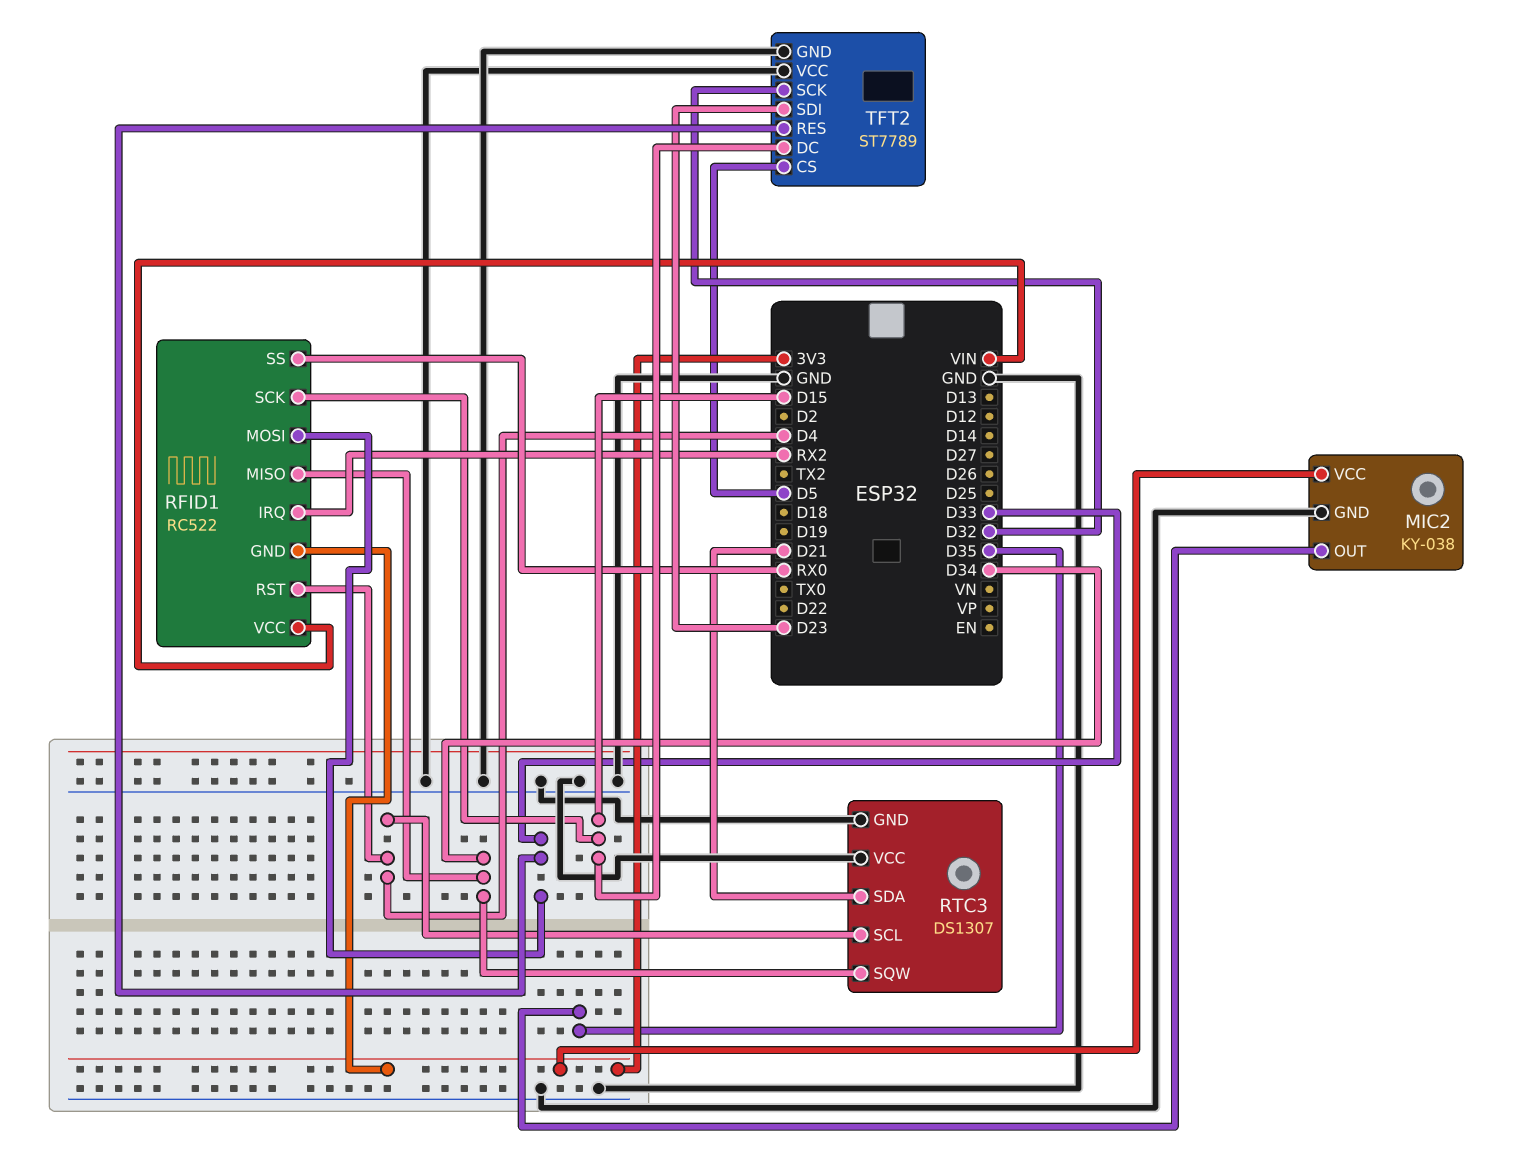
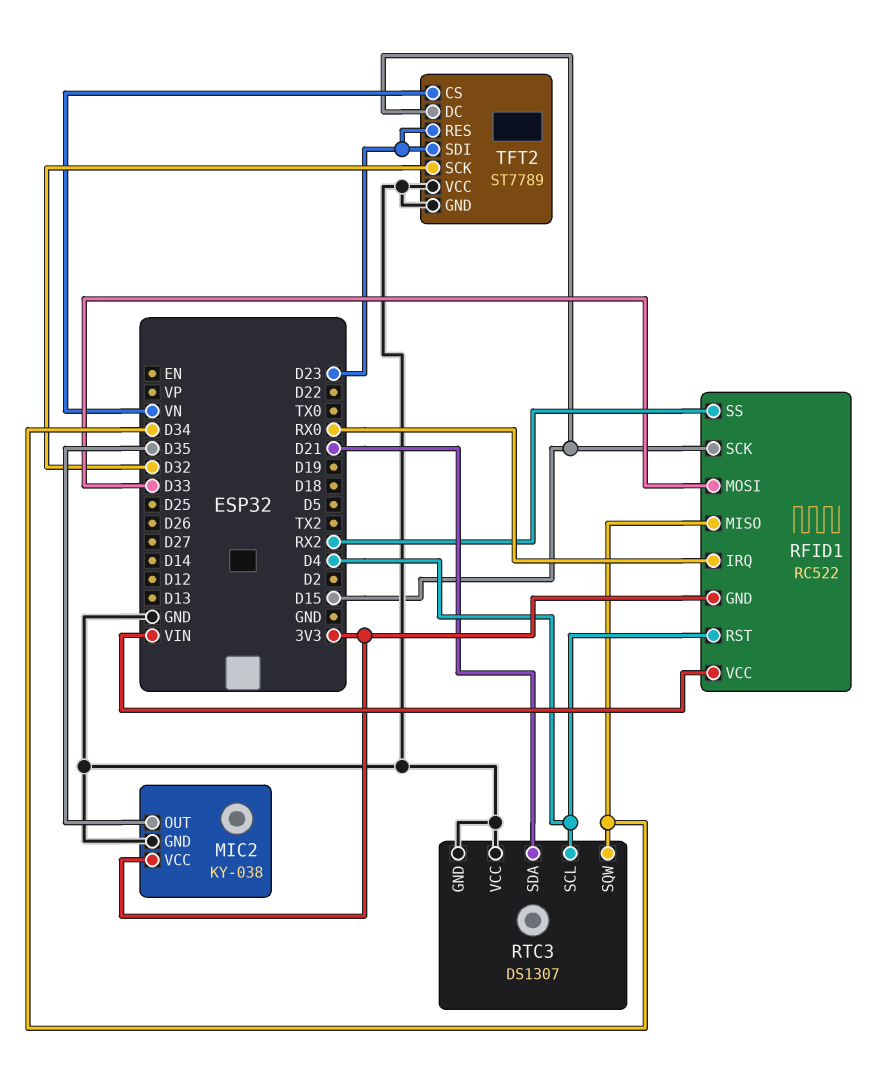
RFID1 pin IRQ: RX2 -> RX0
RFID1 pin SS: RX0 -> RX2
TFT2 pin CS: D5 -> VN
TFT2 pin RES: D33 -> D23

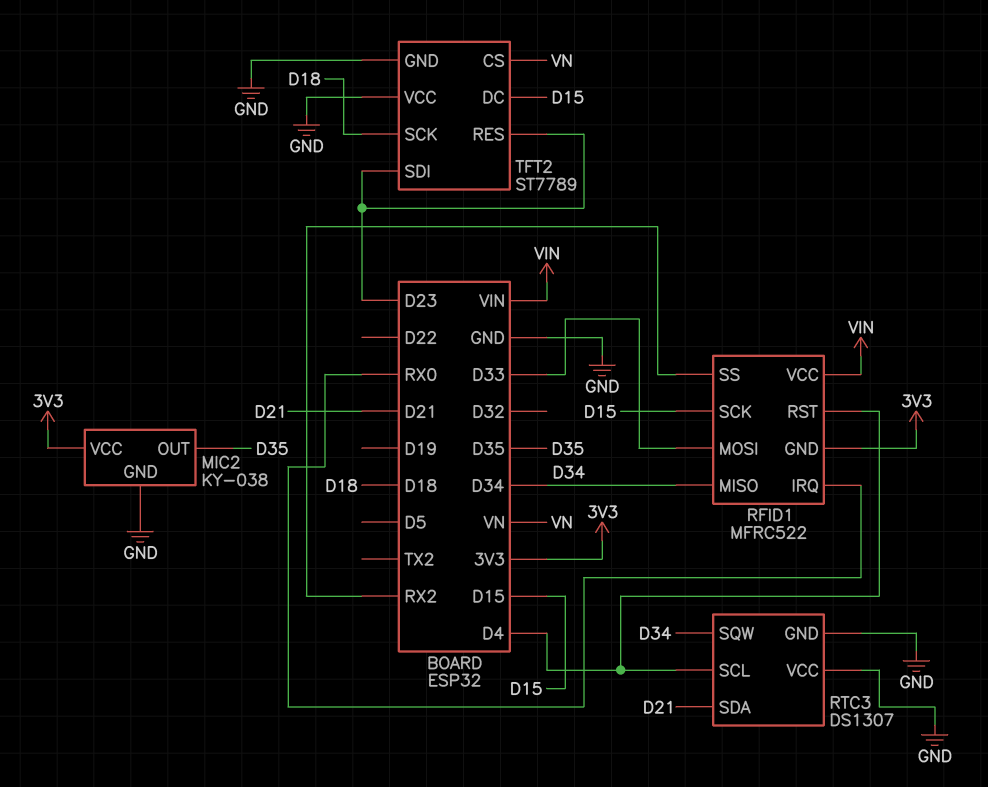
RFID1: RC522 -> MFRC522
TFT2 pin SCK: D32 -> D18

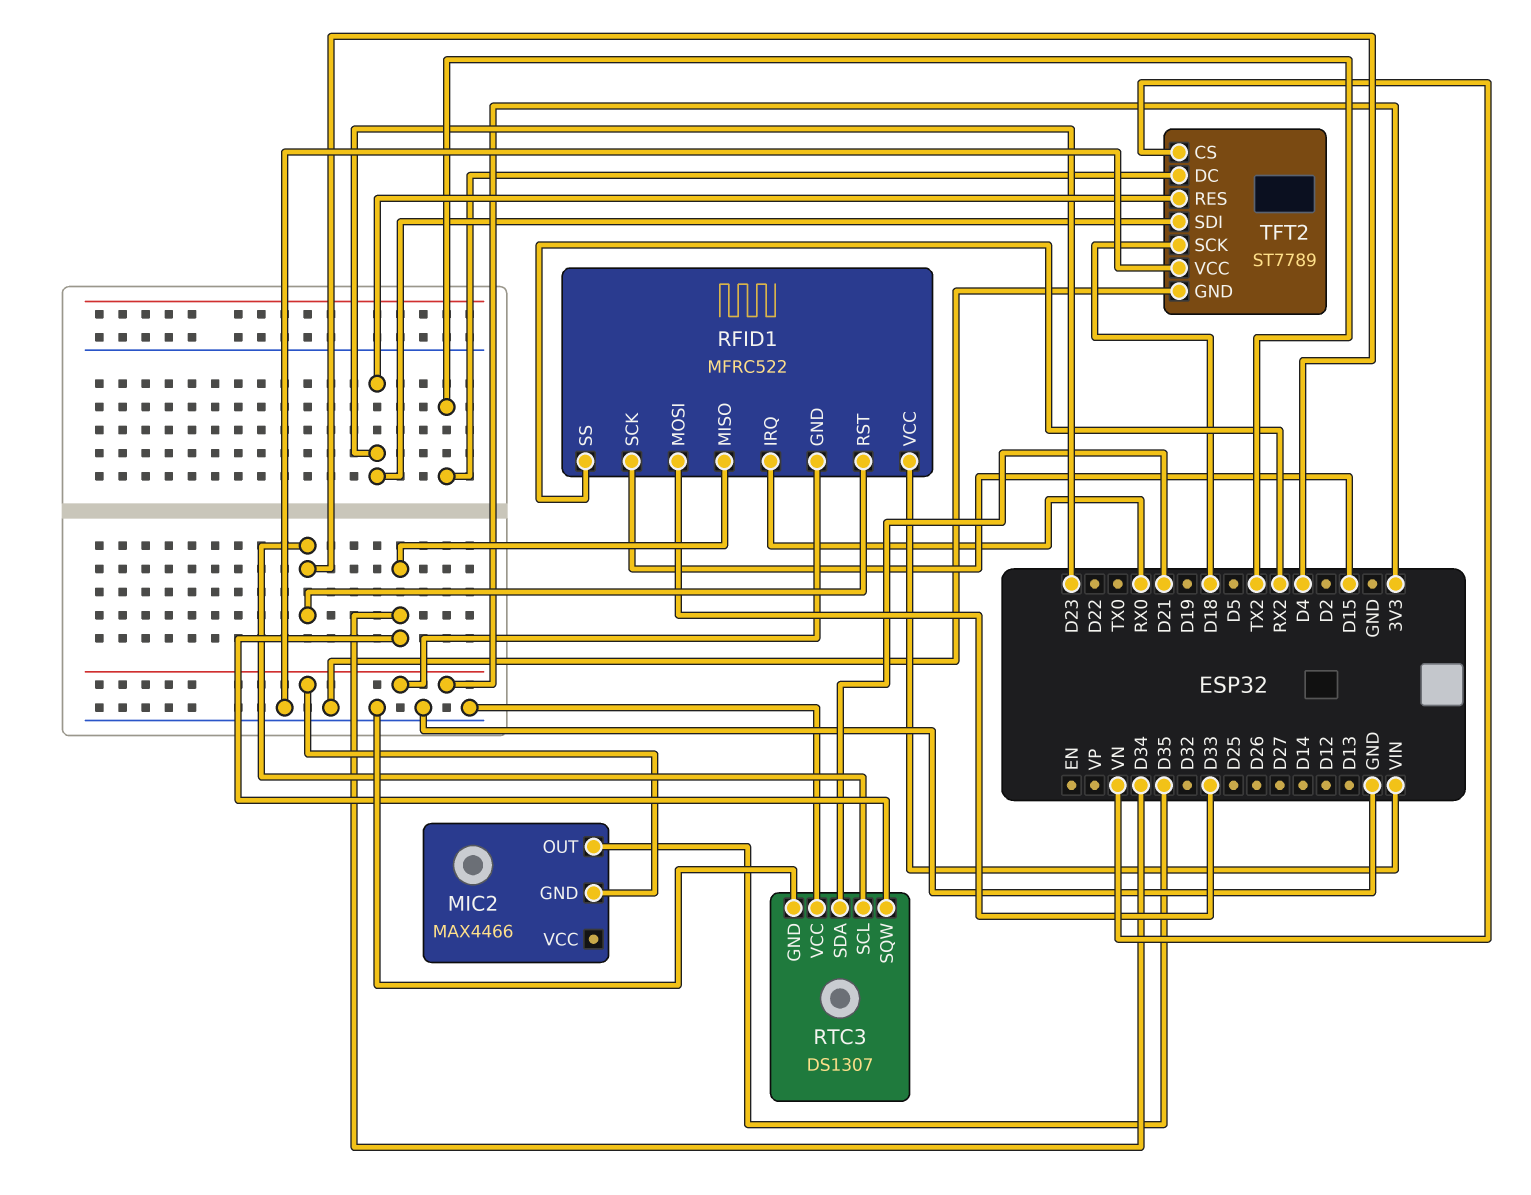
MIC2: KY-038 -> MAX4466
MIC2 pin GND: GND -> 3V3
MIC2 pin VCC: 3V3 -> none
TFT2 pin DC: D15 -> TX2

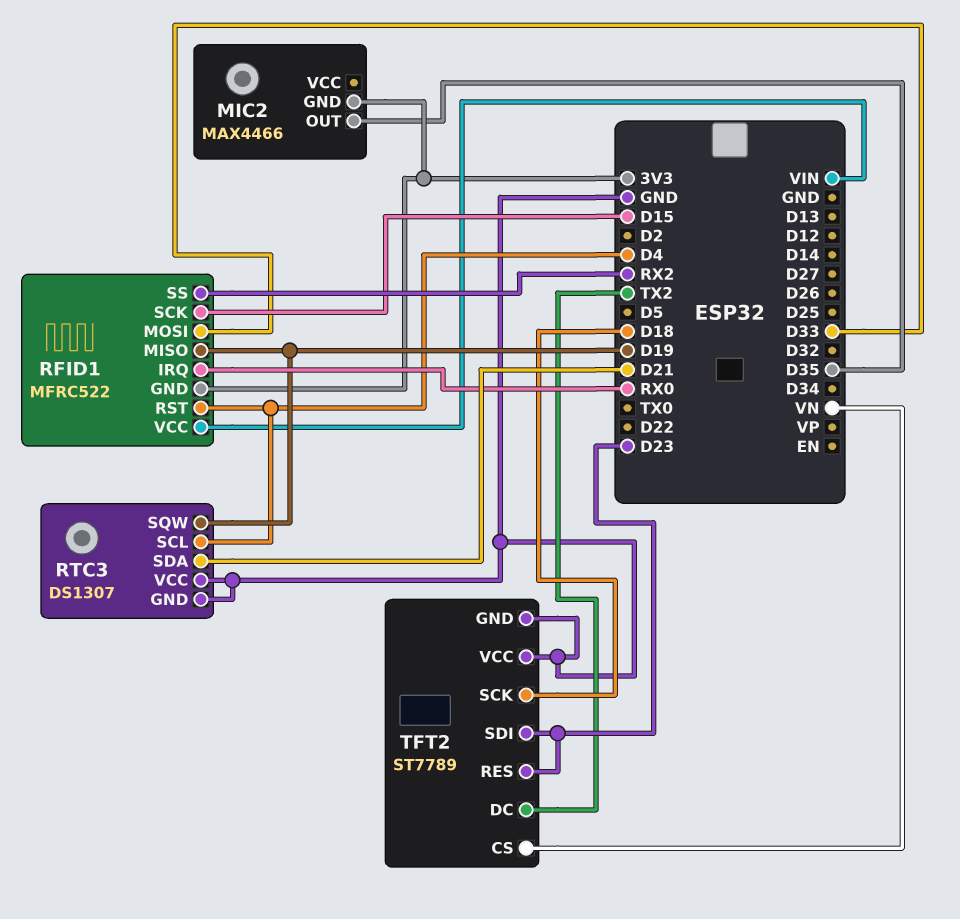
RFID1 pin MISO: D34 -> D19
RTC3 pin SQW: D34 -> D19

